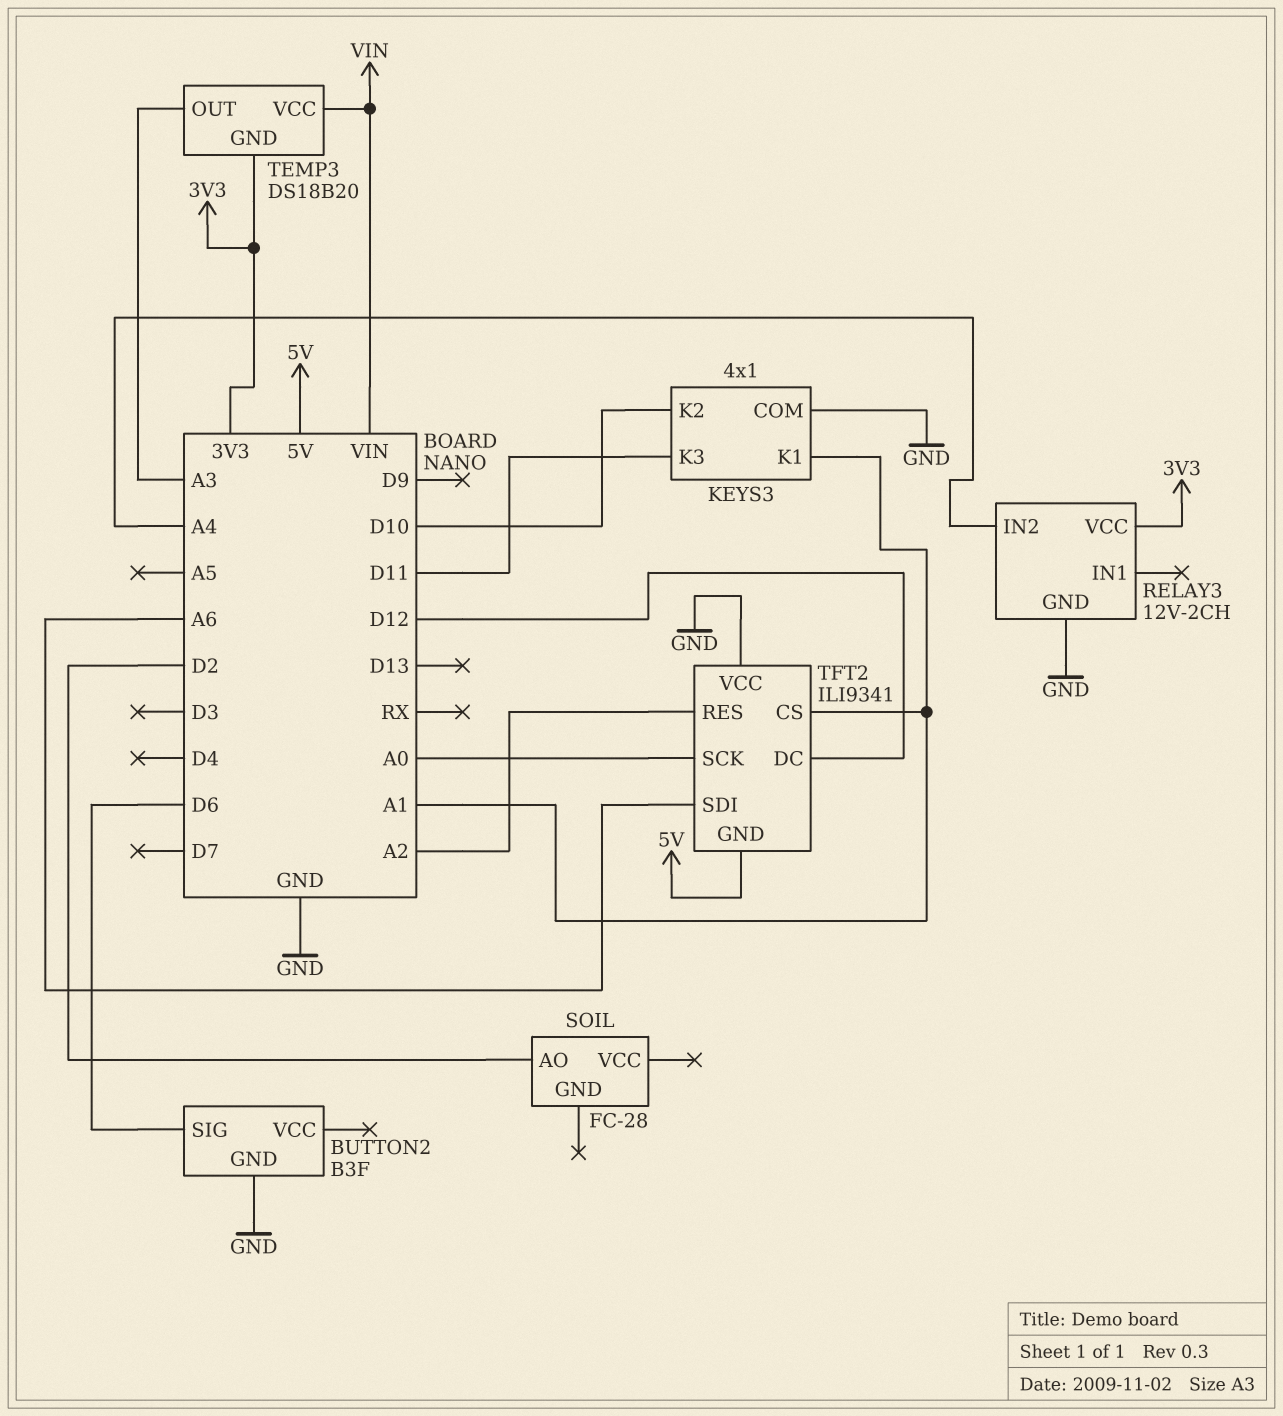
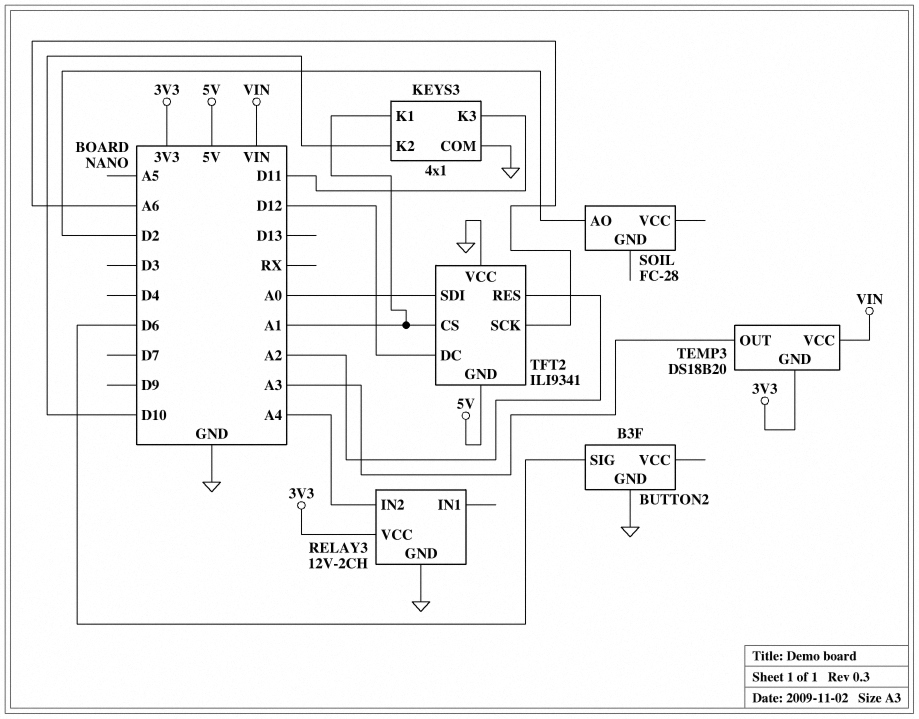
TFT2 pin SCK: A0 -> A6
TFT2 pin SDI: A6 -> A0

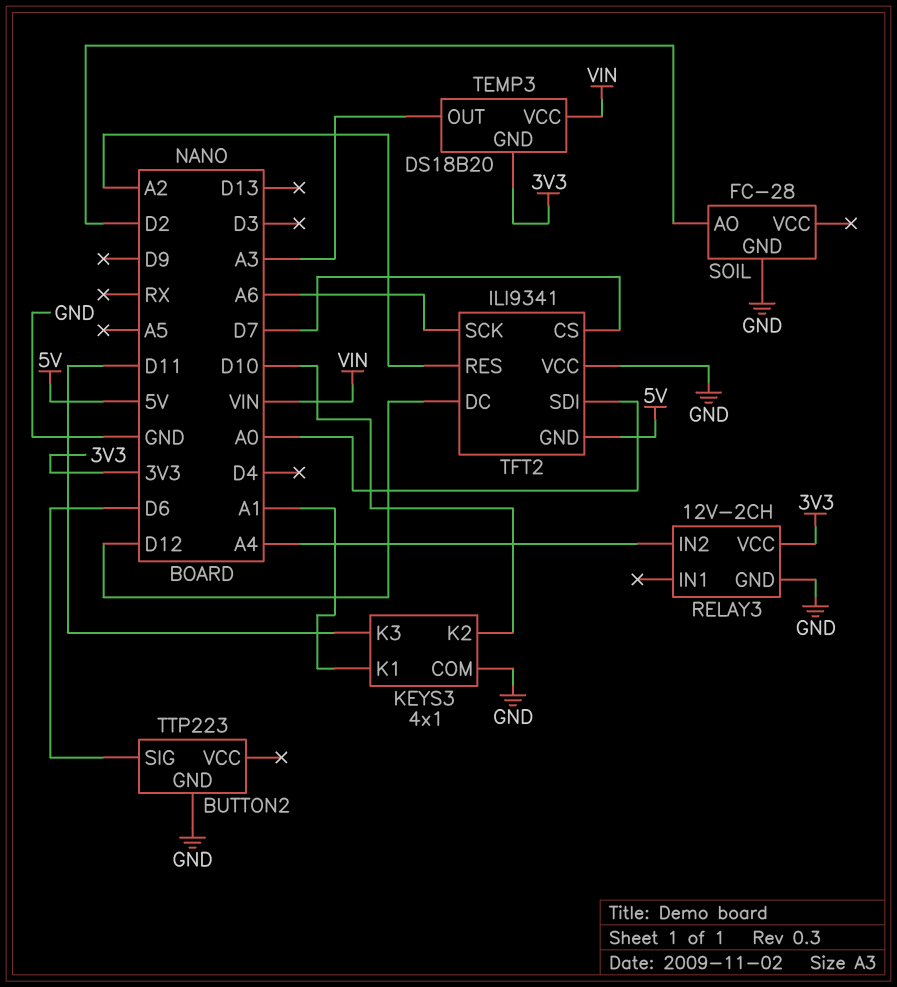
BUTTON2: B3F -> TTP223
SOIL pin GND: none -> GND
TFT2 pin CS: A1 -> D7

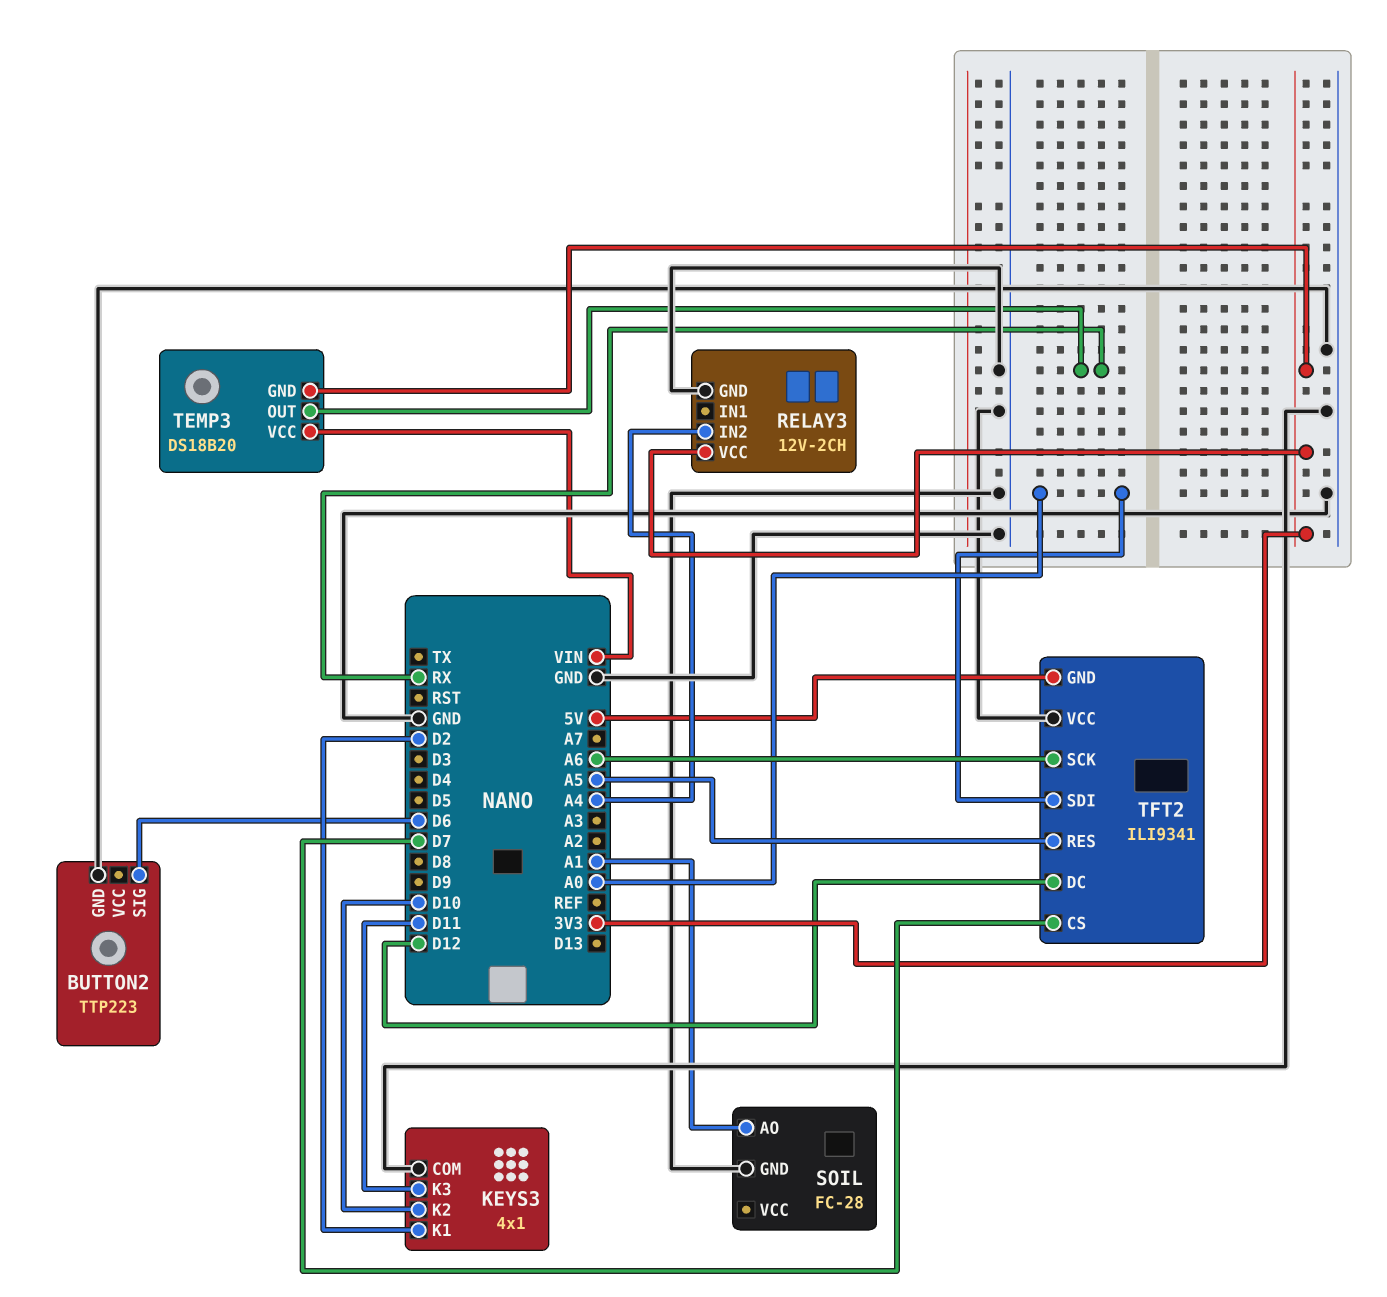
KEYS3 pin K1: A1 -> D2
SOIL pin AO: D2 -> A1
TEMP3 pin OUT: A3 -> RX
TFT2 pin RES: A2 -> A5

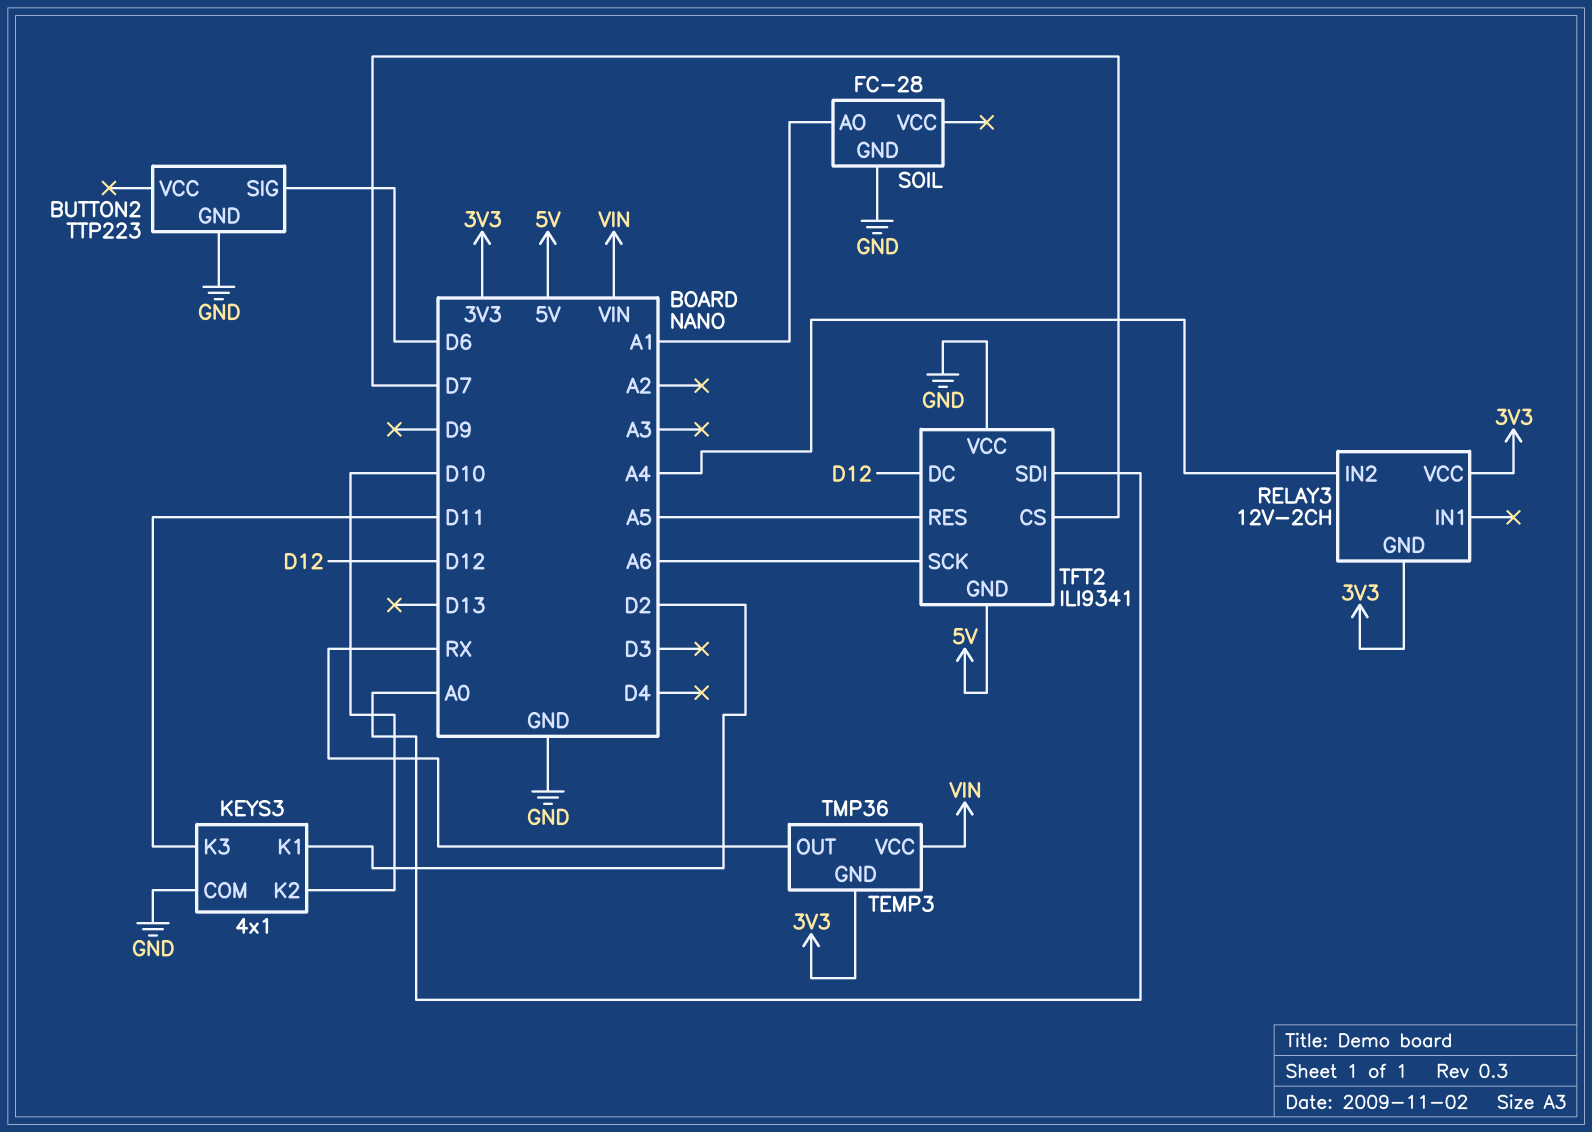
RELAY3 pin GND: GND -> 3V3
TEMP3: DS18B20 -> TMP36

